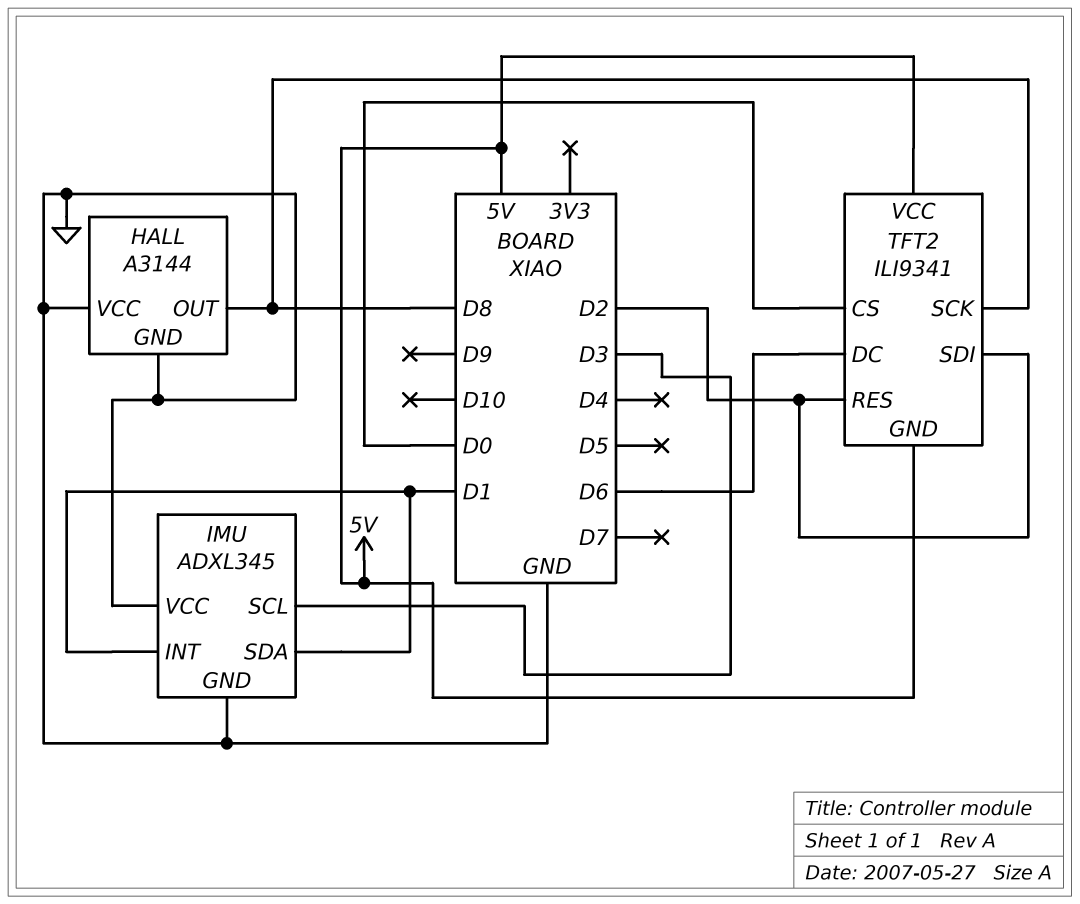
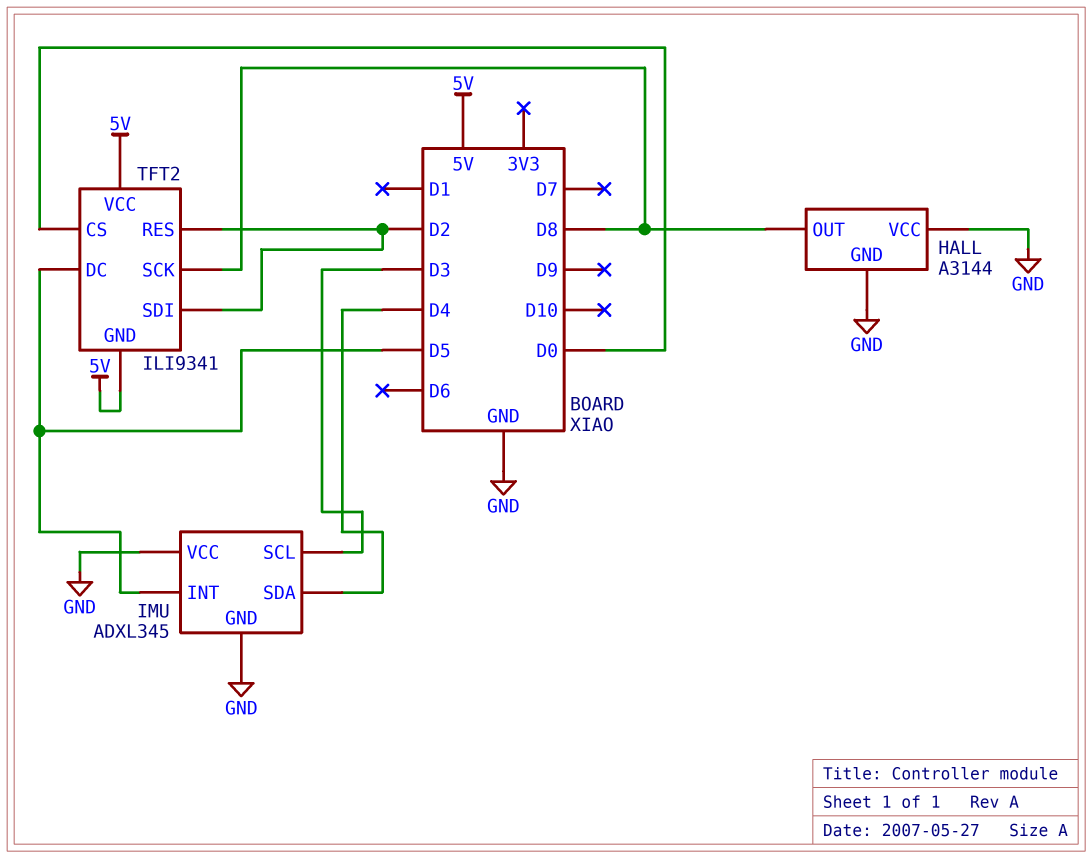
IMU pin INT: D1 -> D5
IMU pin SDA: D1 -> D4
TFT2 pin DC: D6 -> D5

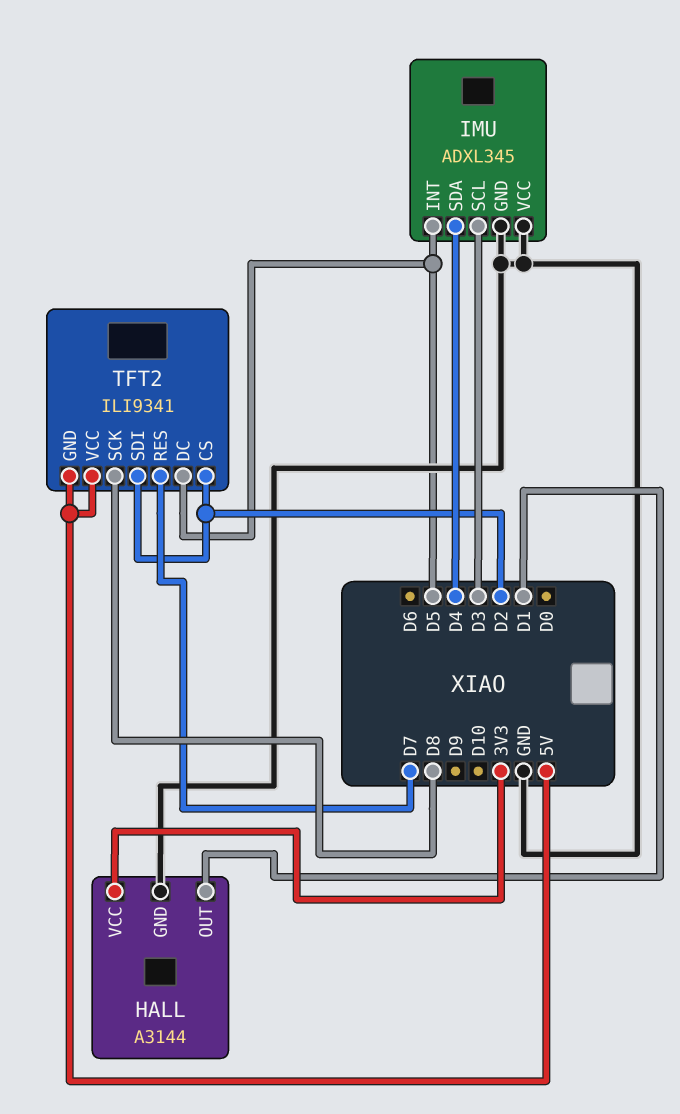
HALL pin OUT: D8 -> D1
HALL pin VCC: GND -> 3V3
TFT2 pin CS: D0 -> D2
TFT2 pin RES: D2 -> D7

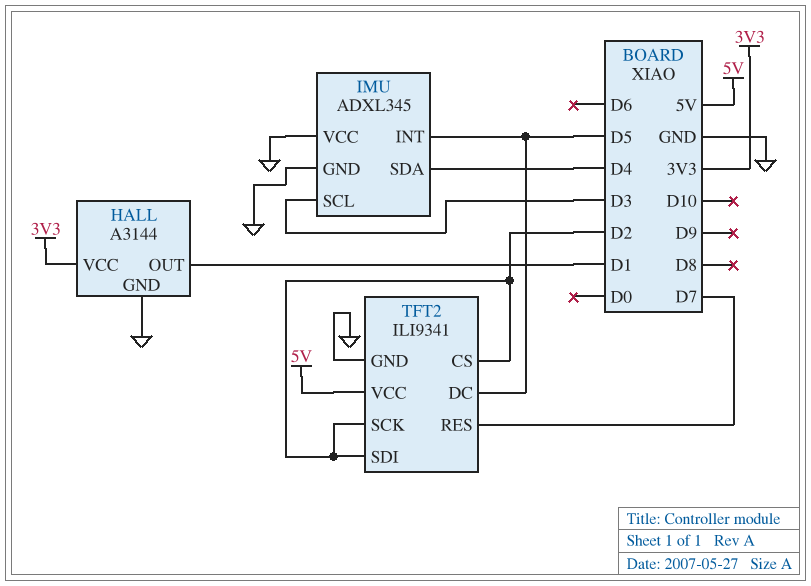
TFT2 pin GND: 5V -> GND
TFT2 pin SCK: D8 -> D2

